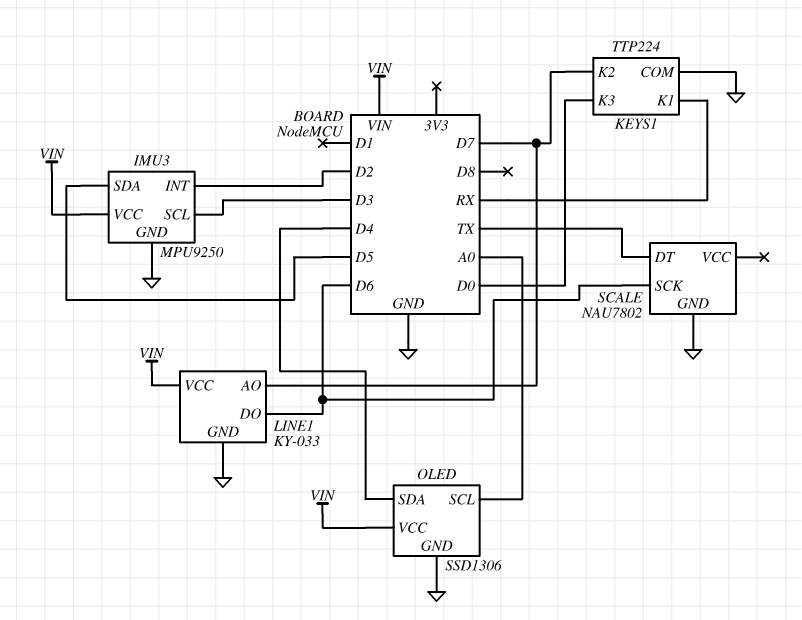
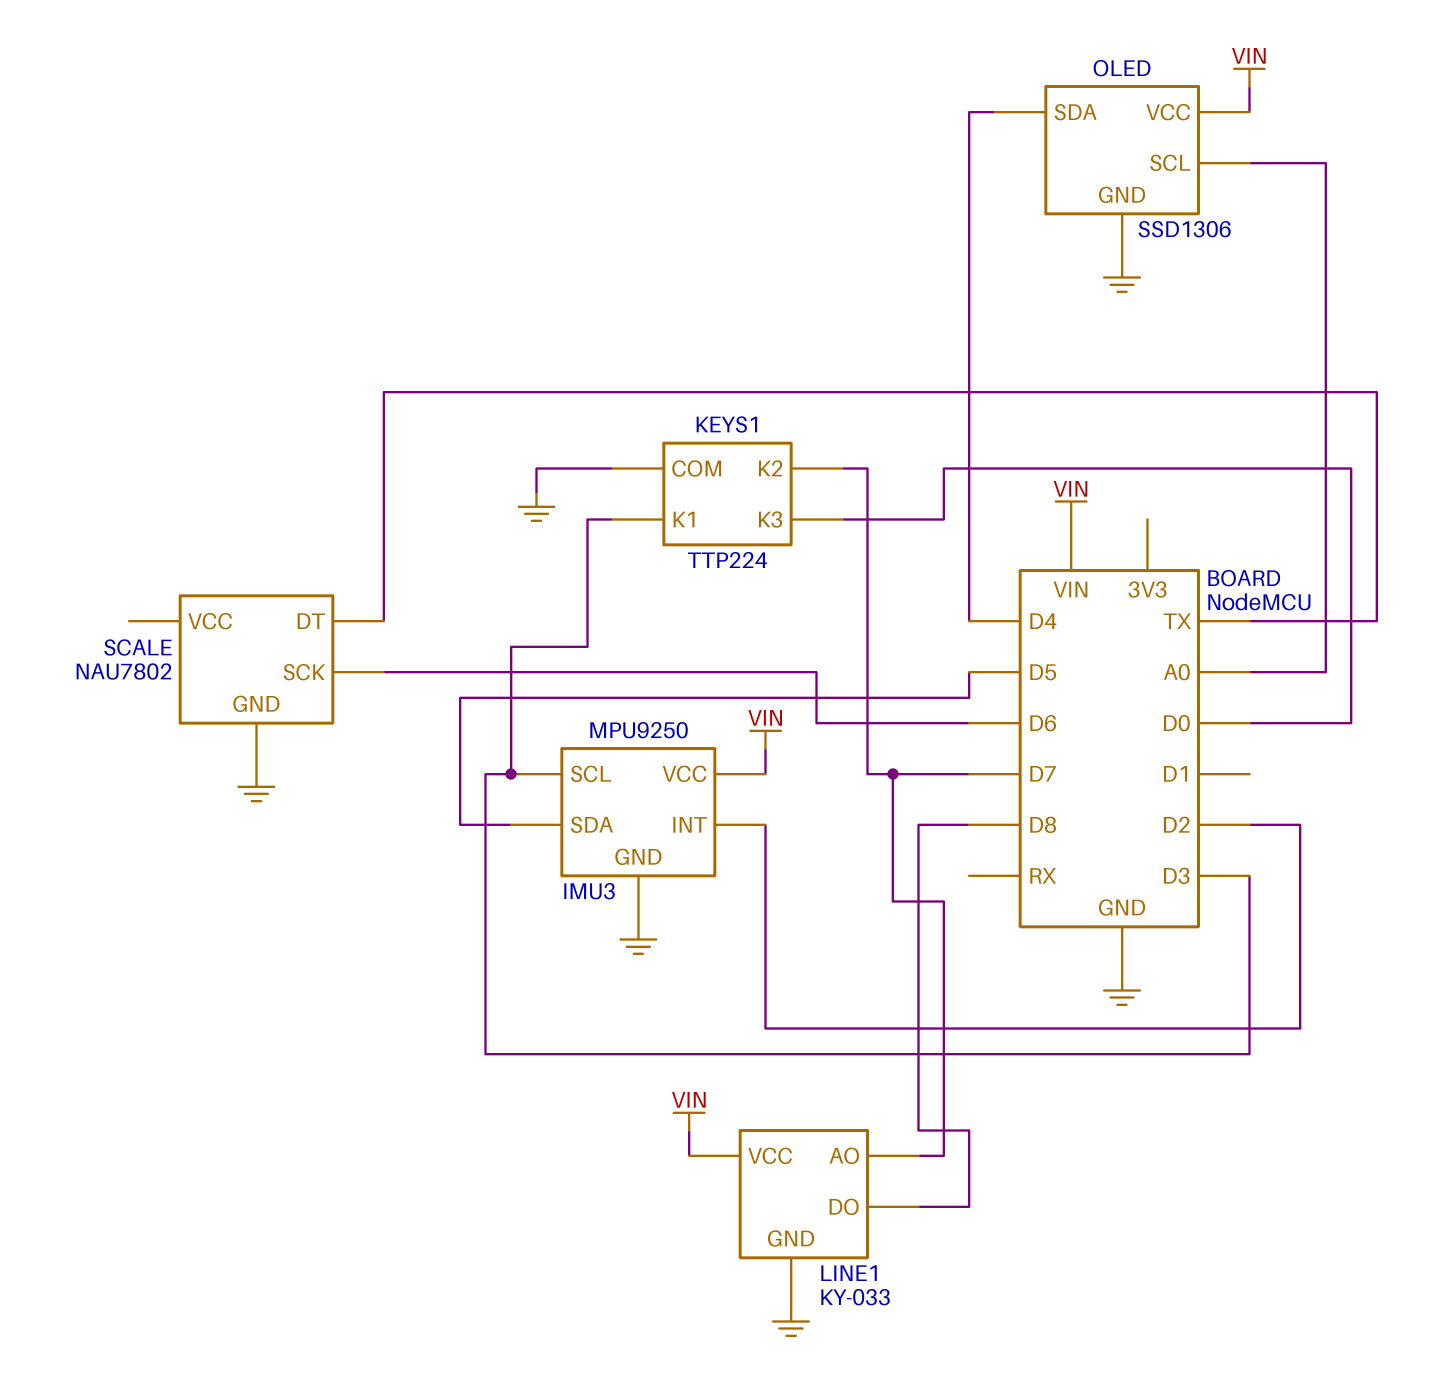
KEYS1 pin K1: RX -> D3
LINE1 pin DO: D6 -> D8

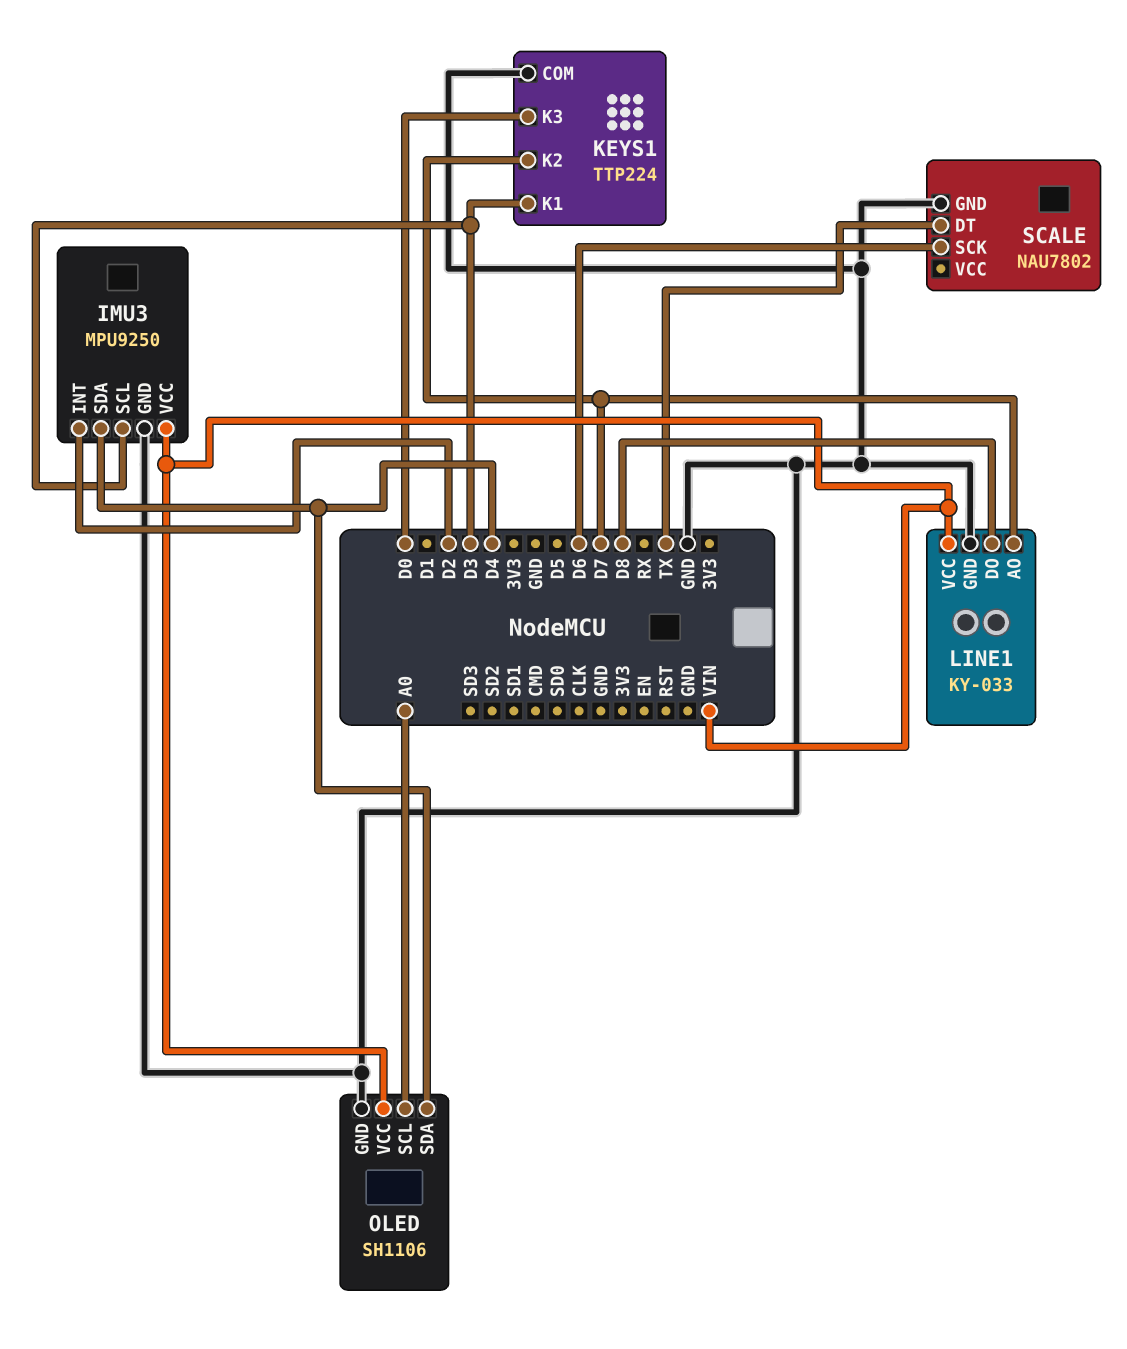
IMU3 pin SDA: D5 -> D4
OLED: SSD1306 -> SH1106

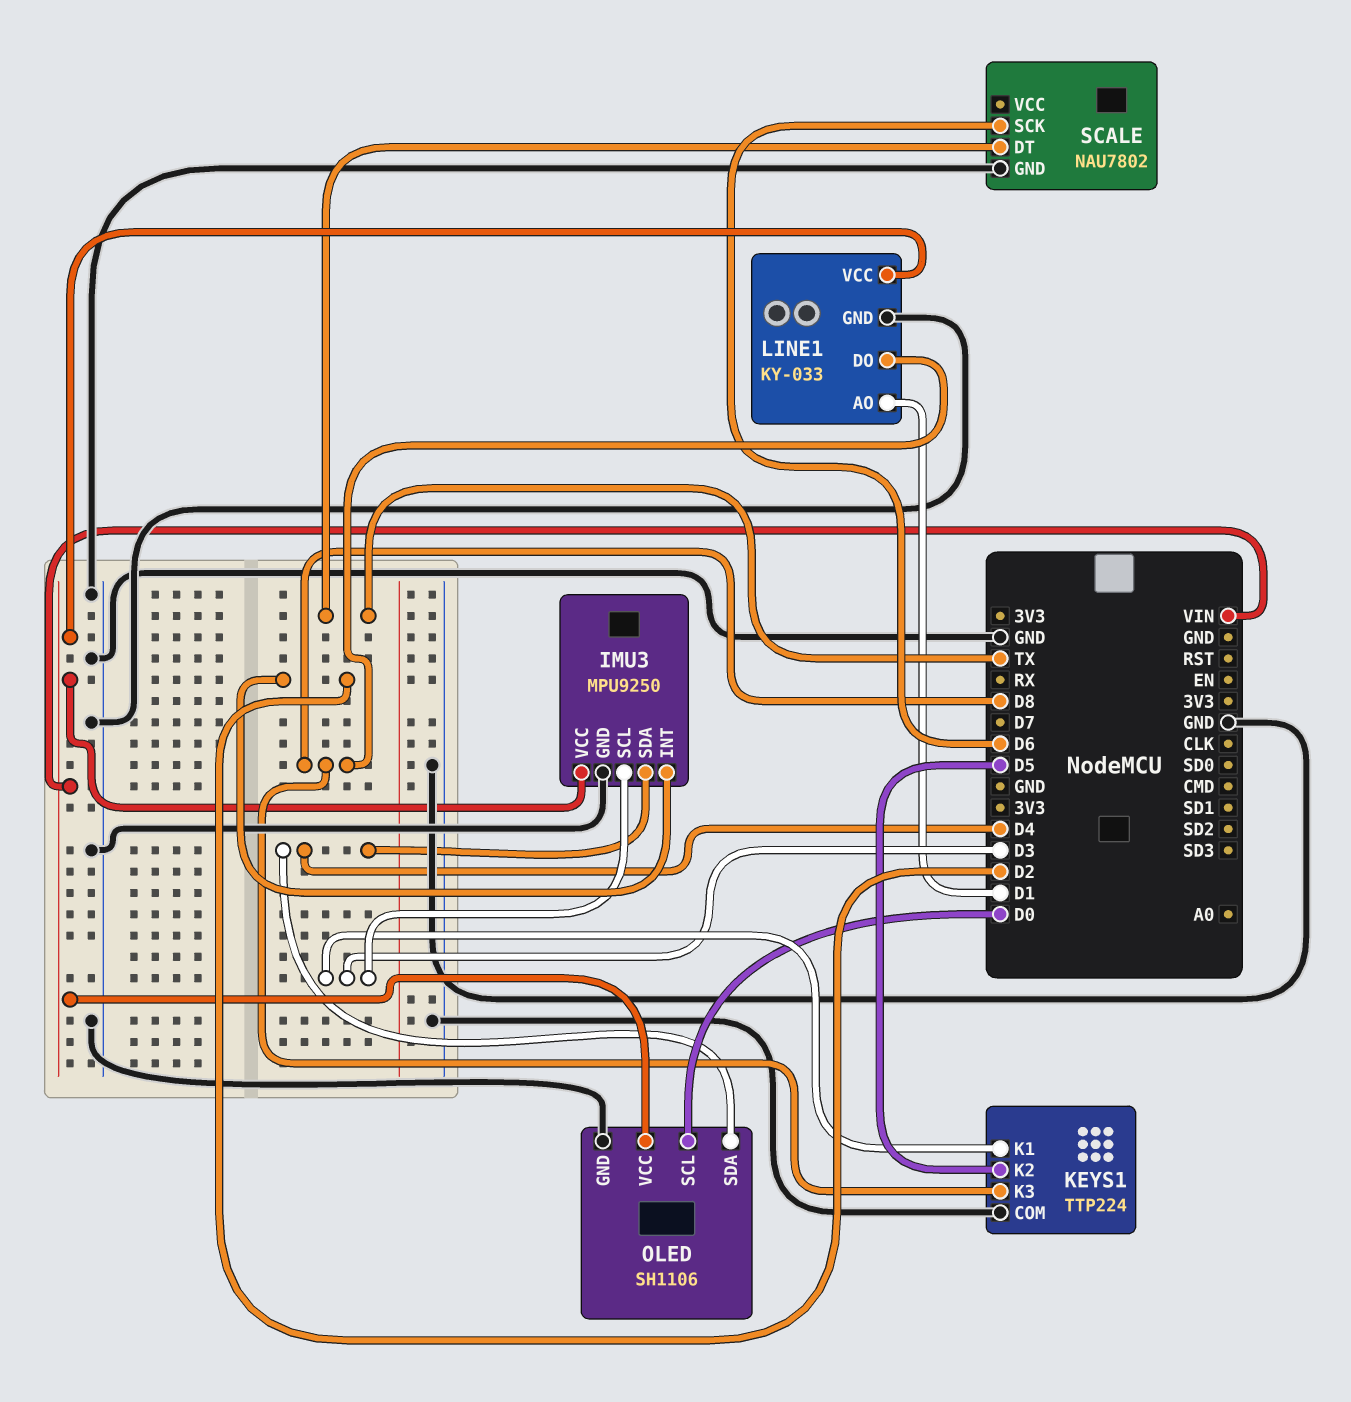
KEYS1 pin K2: D7 -> D5
KEYS1 pin K3: D0 -> D8
LINE1 pin AO: D7 -> D1
OLED pin SCL: A0 -> D0

